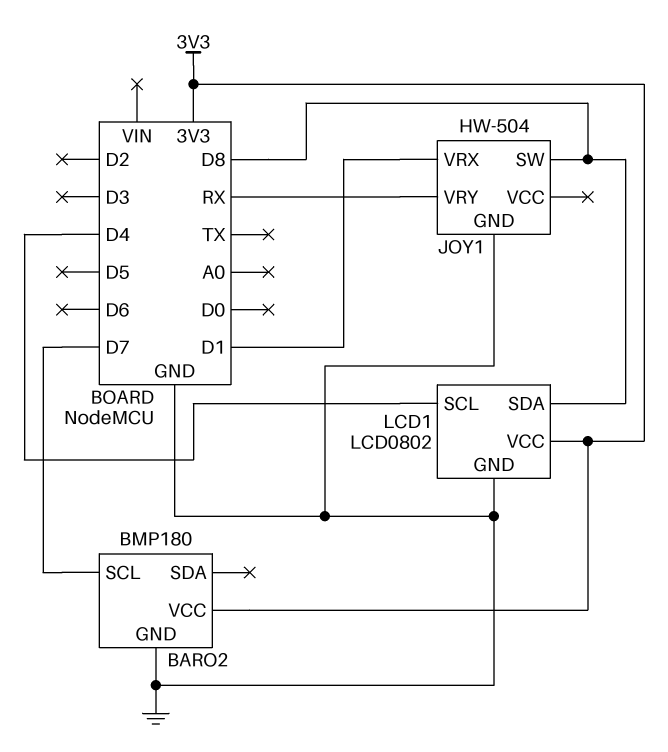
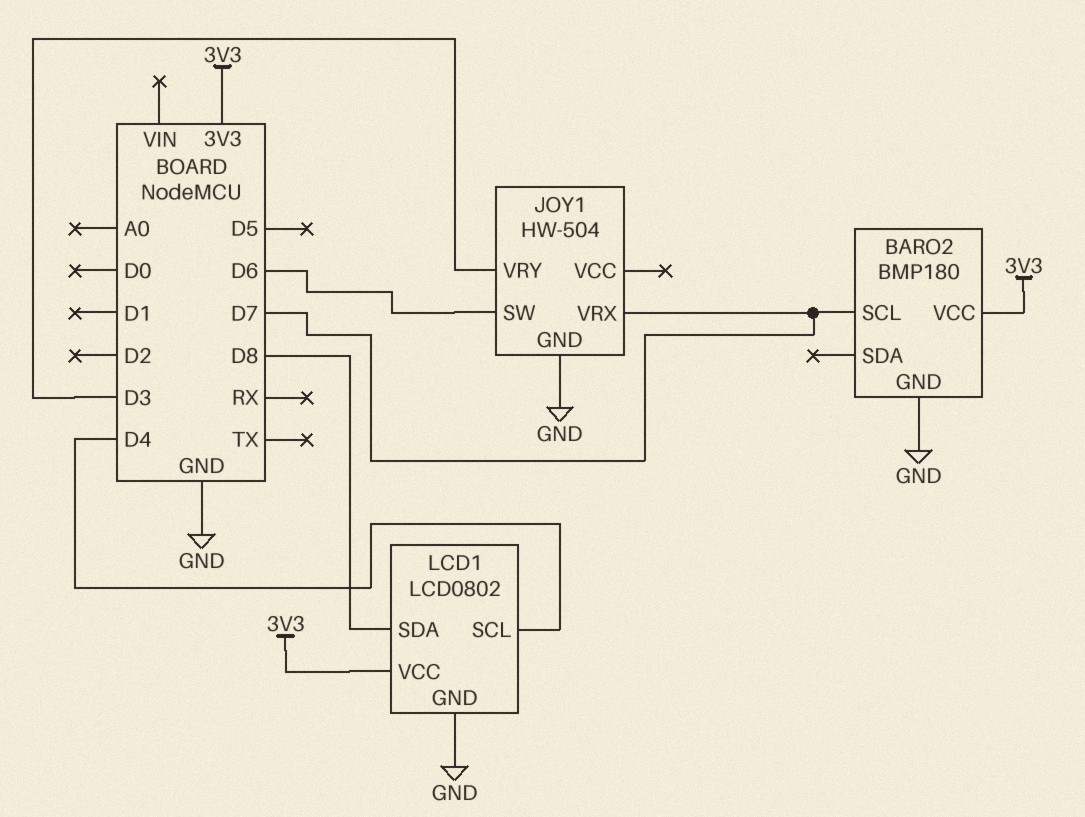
JOY1 pin SW: D8 -> D6
JOY1 pin VRX: D1 -> D7
JOY1 pin VRY: RX -> D3

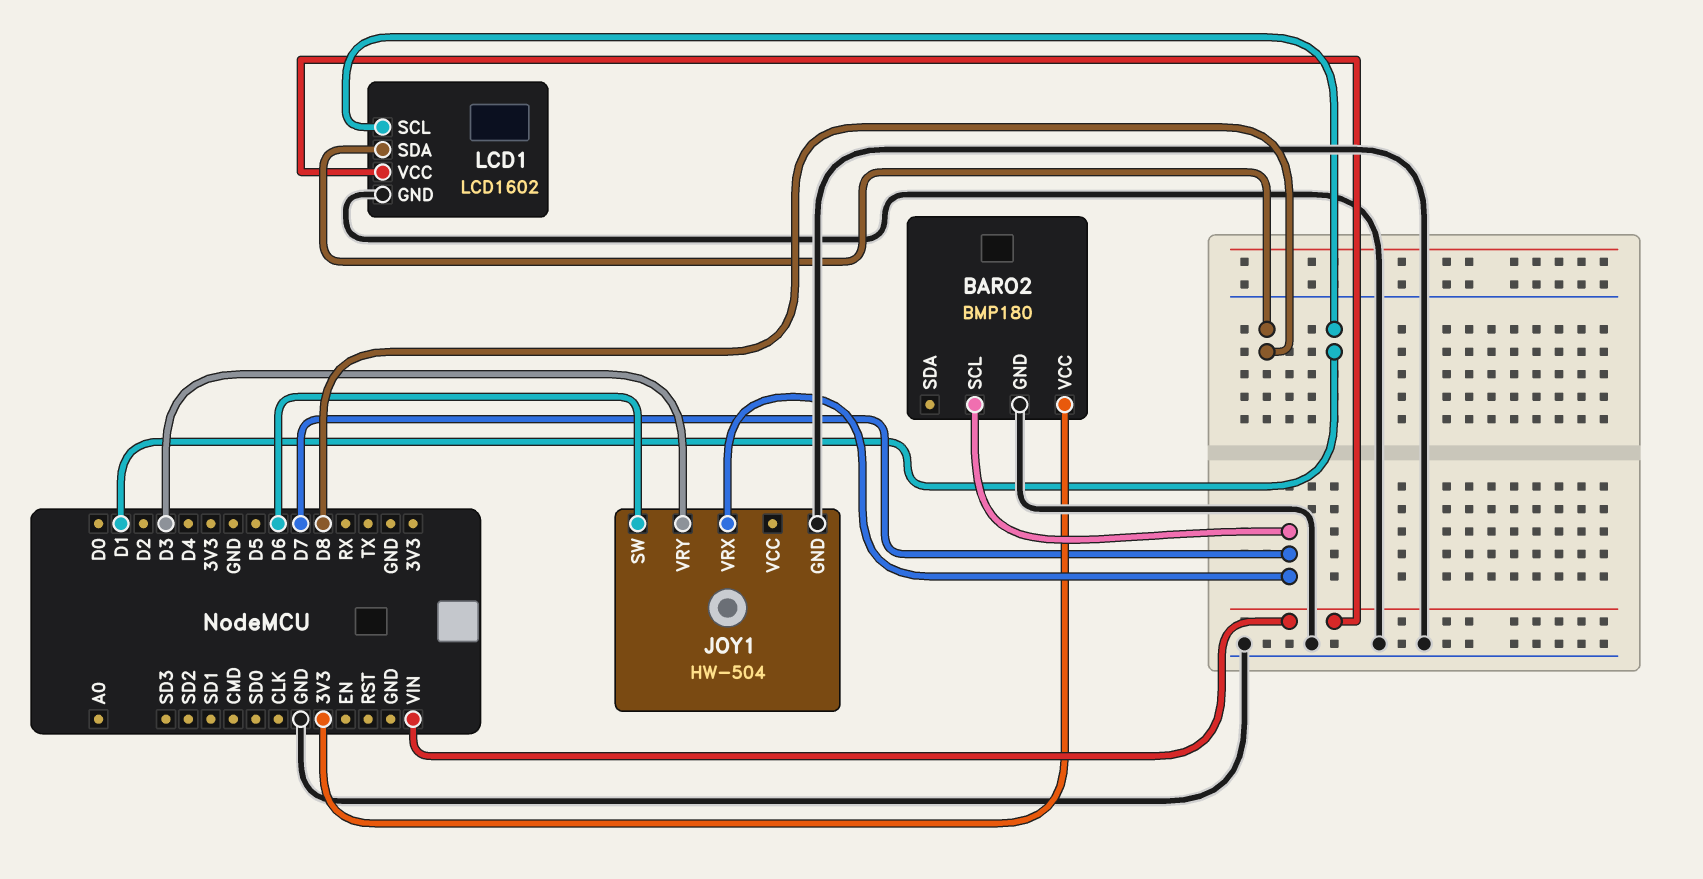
LCD1: LCD0802 -> LCD1602
LCD1 pin SCL: D4 -> D1
LCD1 pin VCC: 3V3 -> VIN

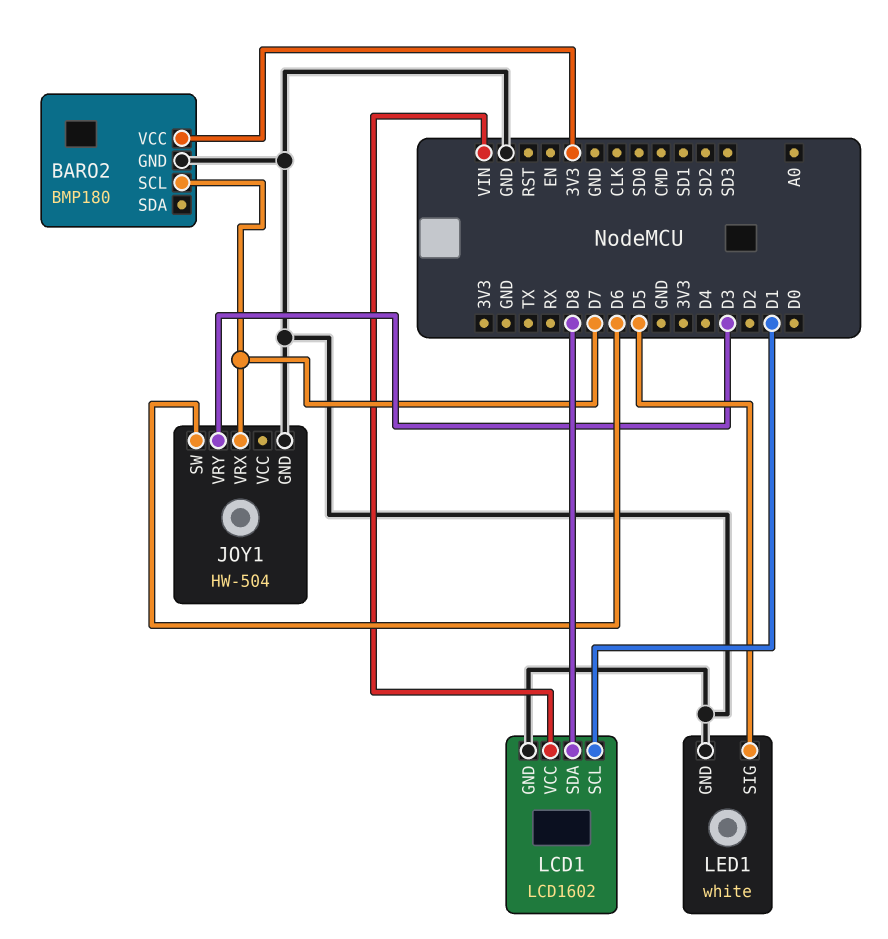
LED1: none -> white
LED1 pin GND: none -> GND
LED1 pin SIG: none -> D5

